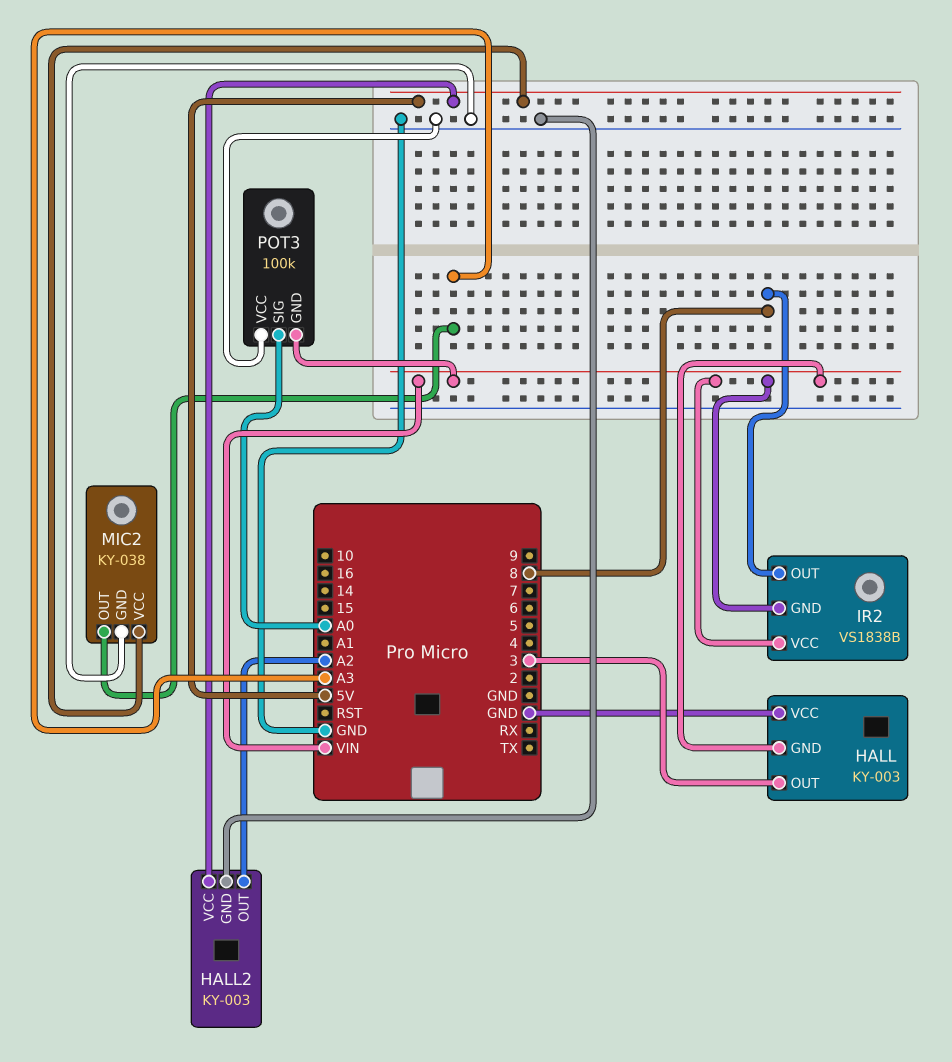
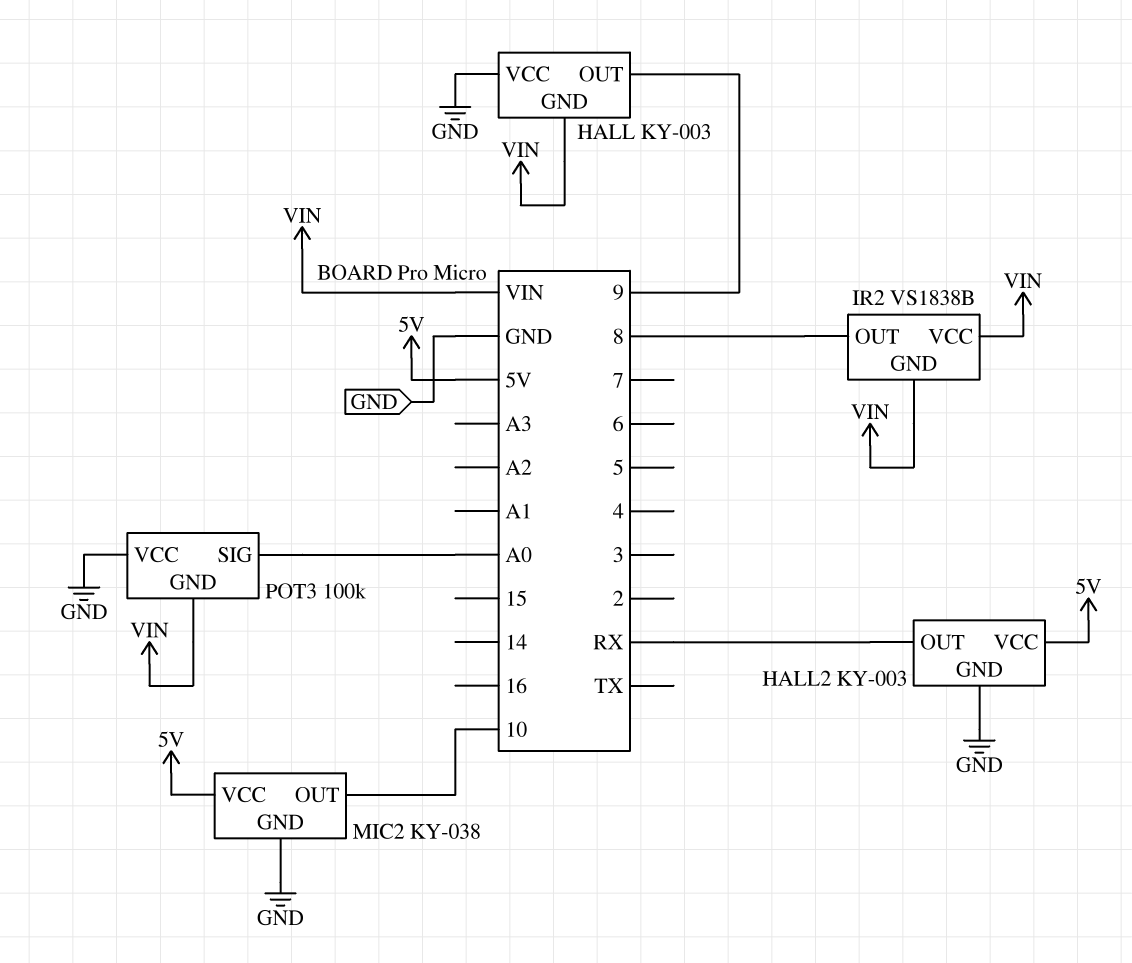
HALL pin OUT: 3 -> 9
HALL2 pin OUT: A2 -> RX
MIC2 pin OUT: A3 -> 10

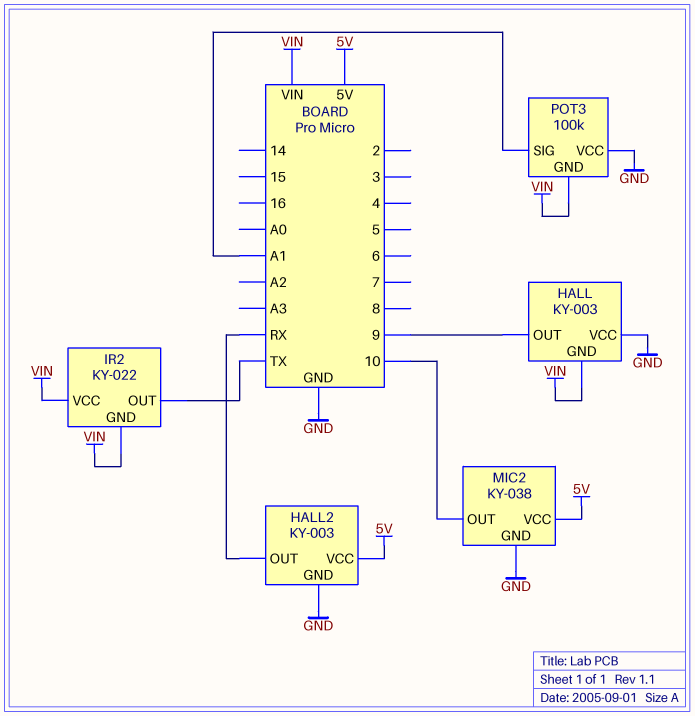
IR2: VS1838B -> KY-022
IR2 pin OUT: 8 -> TX
POT3 pin SIG: A0 -> A1

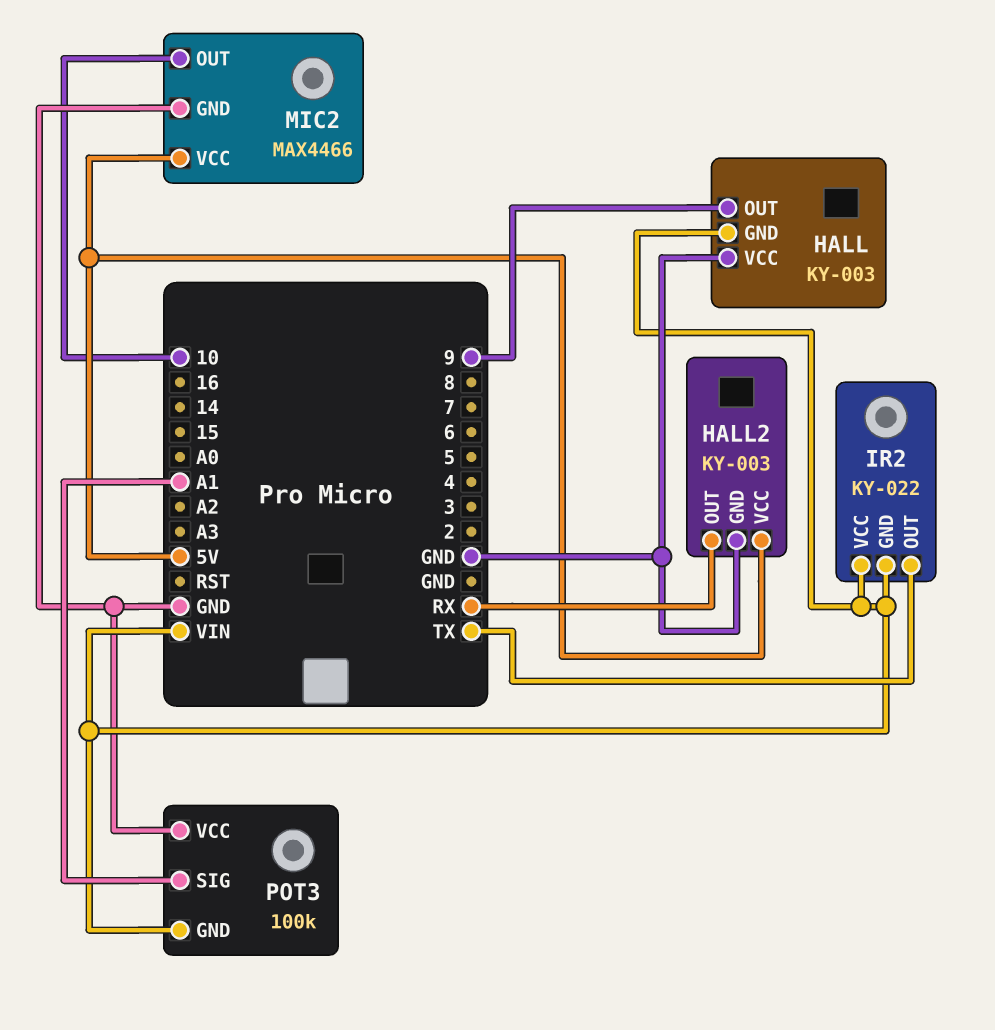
MIC2: KY-038 -> MAX4466

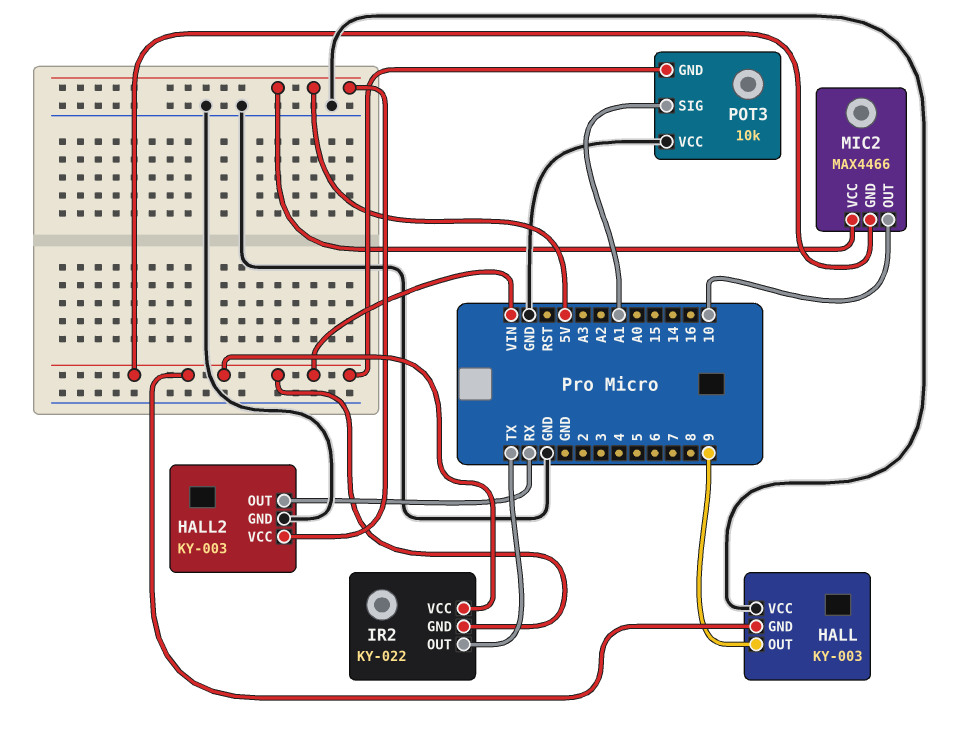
MIC2 pin GND: GND -> VIN
POT3: 100k -> 10k

